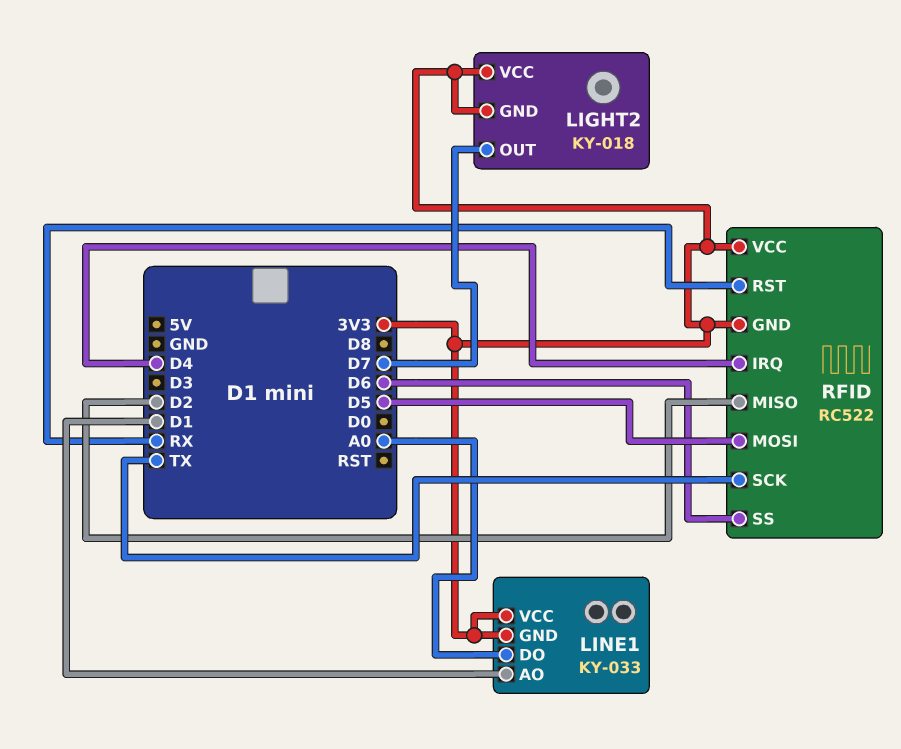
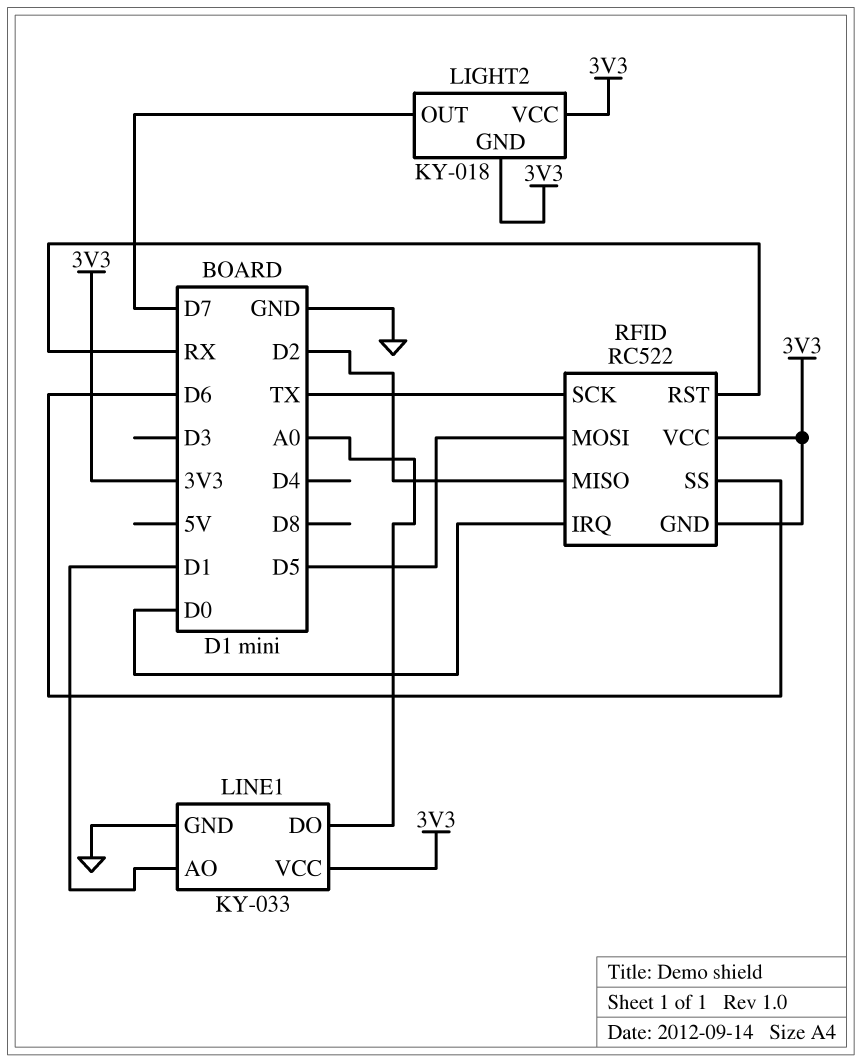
LINE1 pin GND: 3V3 -> GND
RFID pin IRQ: D4 -> D0

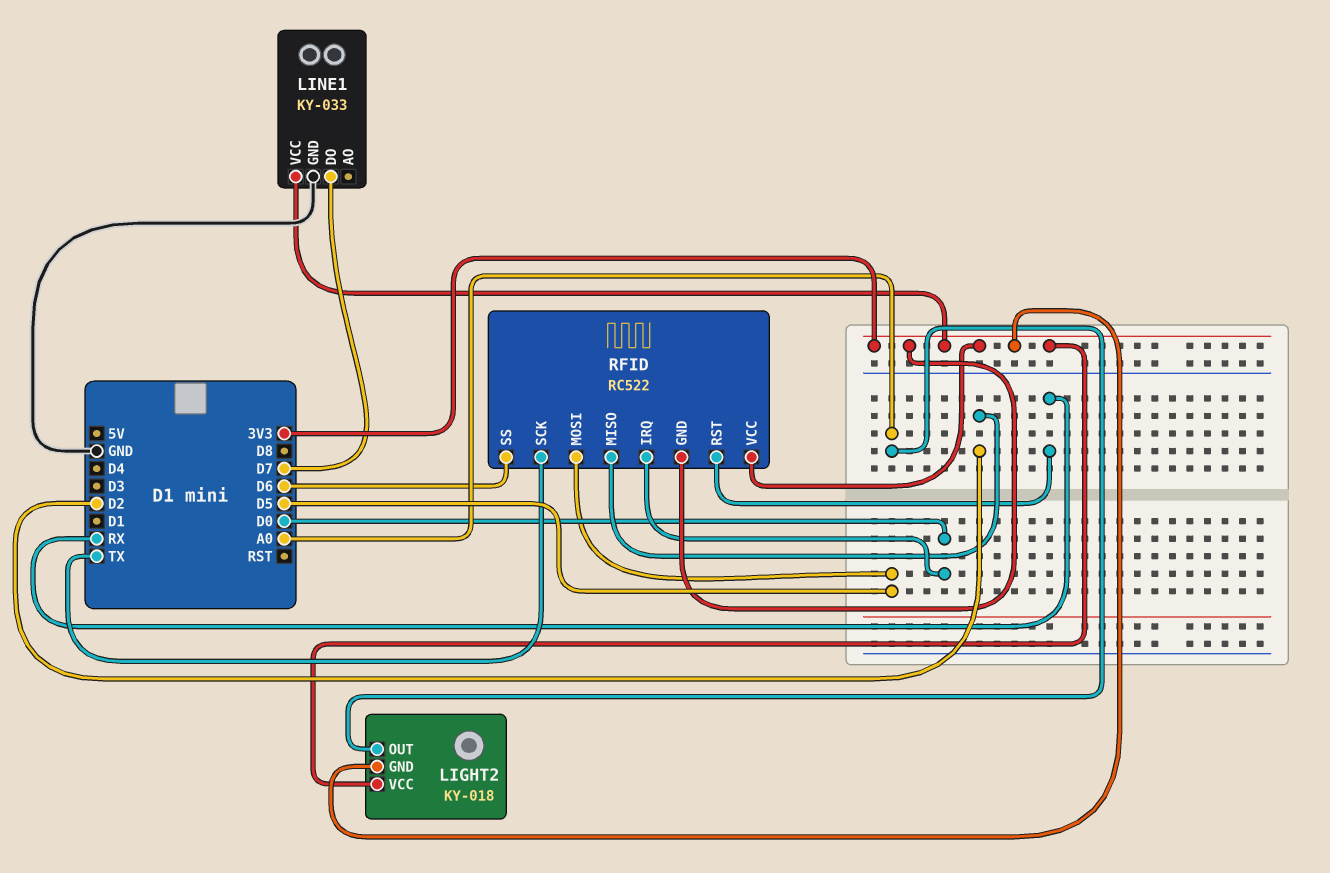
LIGHT2 pin OUT: D7 -> A0
LINE1 pin AO: D1 -> none
LINE1 pin DO: A0 -> D7

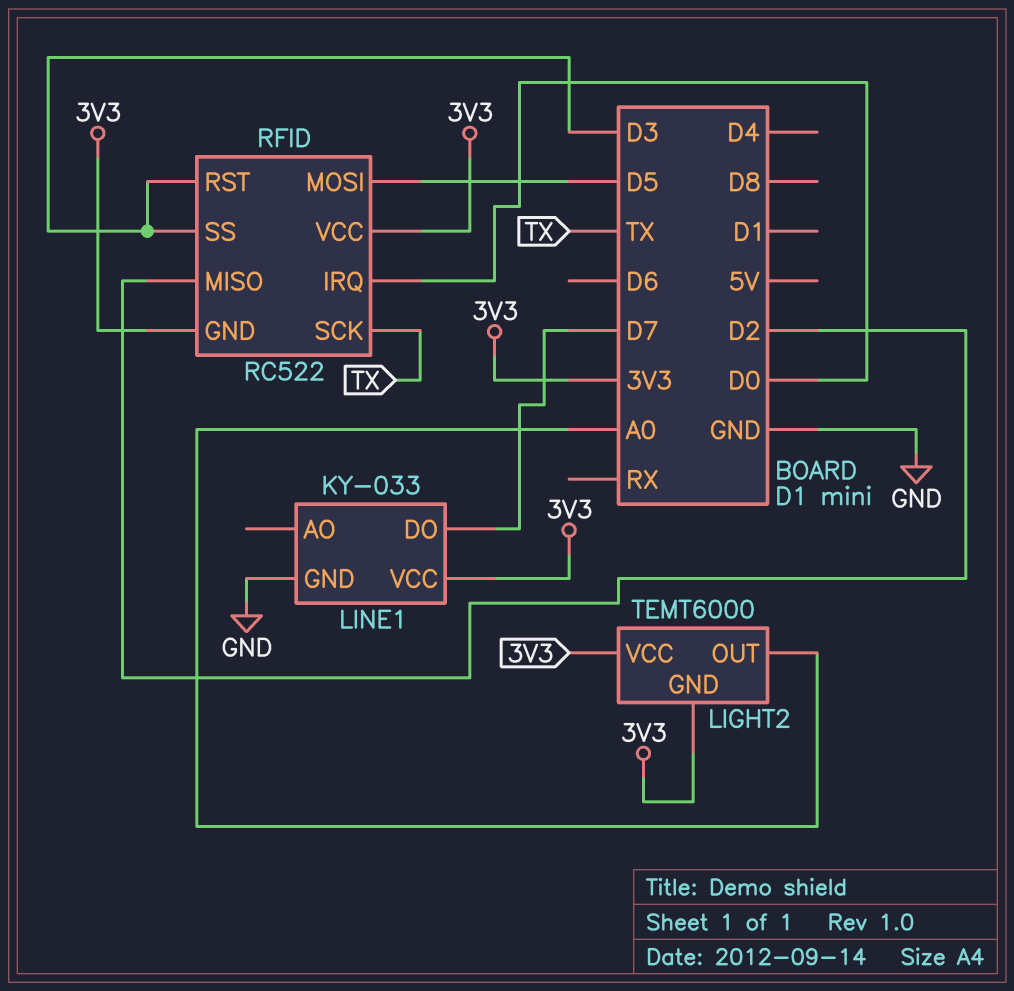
LIGHT2: KY-018 -> TEMT6000
RFID pin RST: RX -> D3
RFID pin SS: D6 -> D3

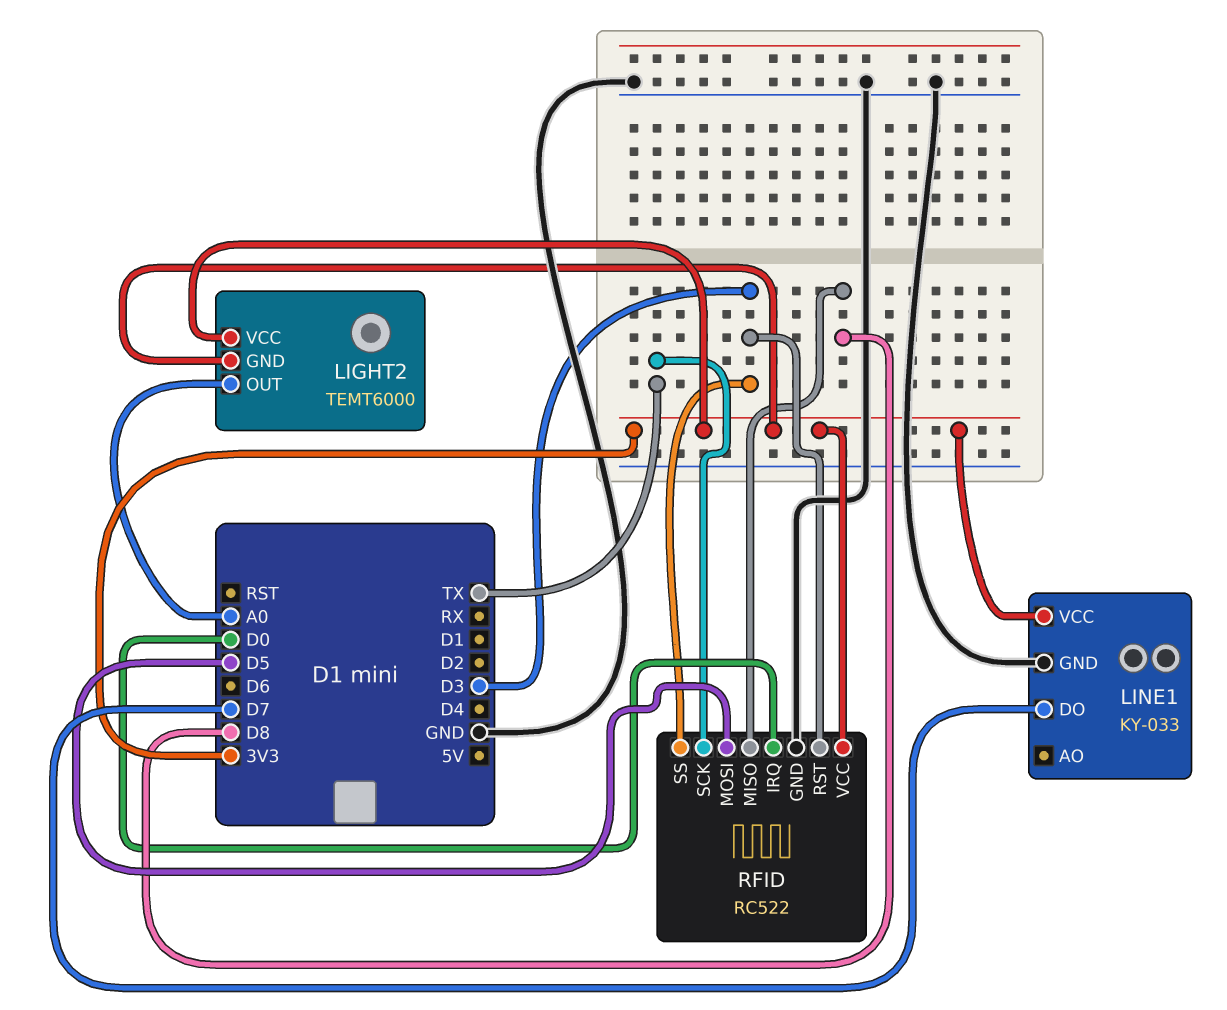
RFID pin GND: 3V3 -> GND
RFID pin MISO: D2 -> D8

